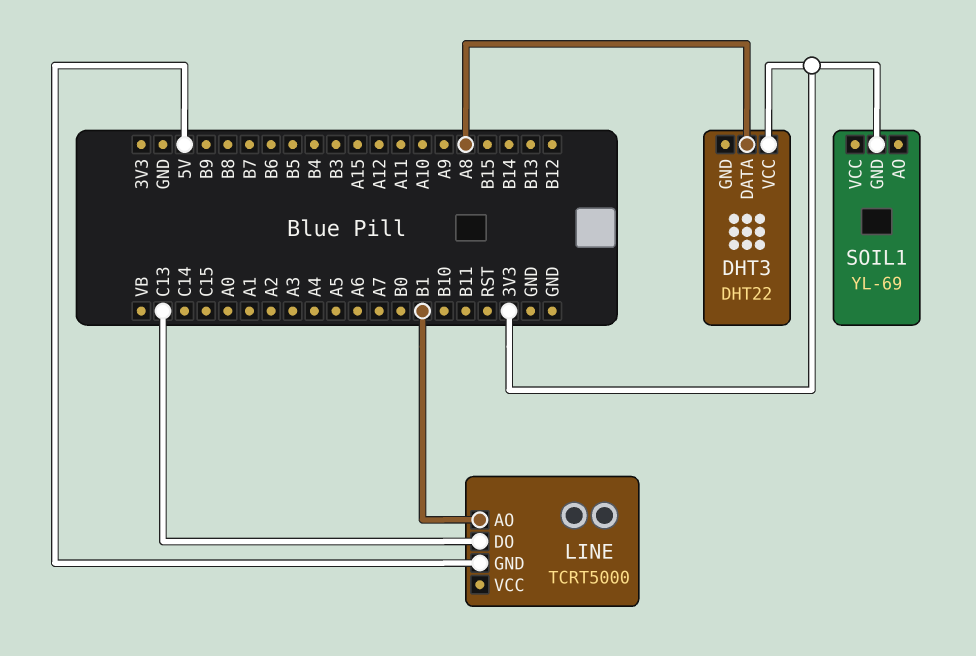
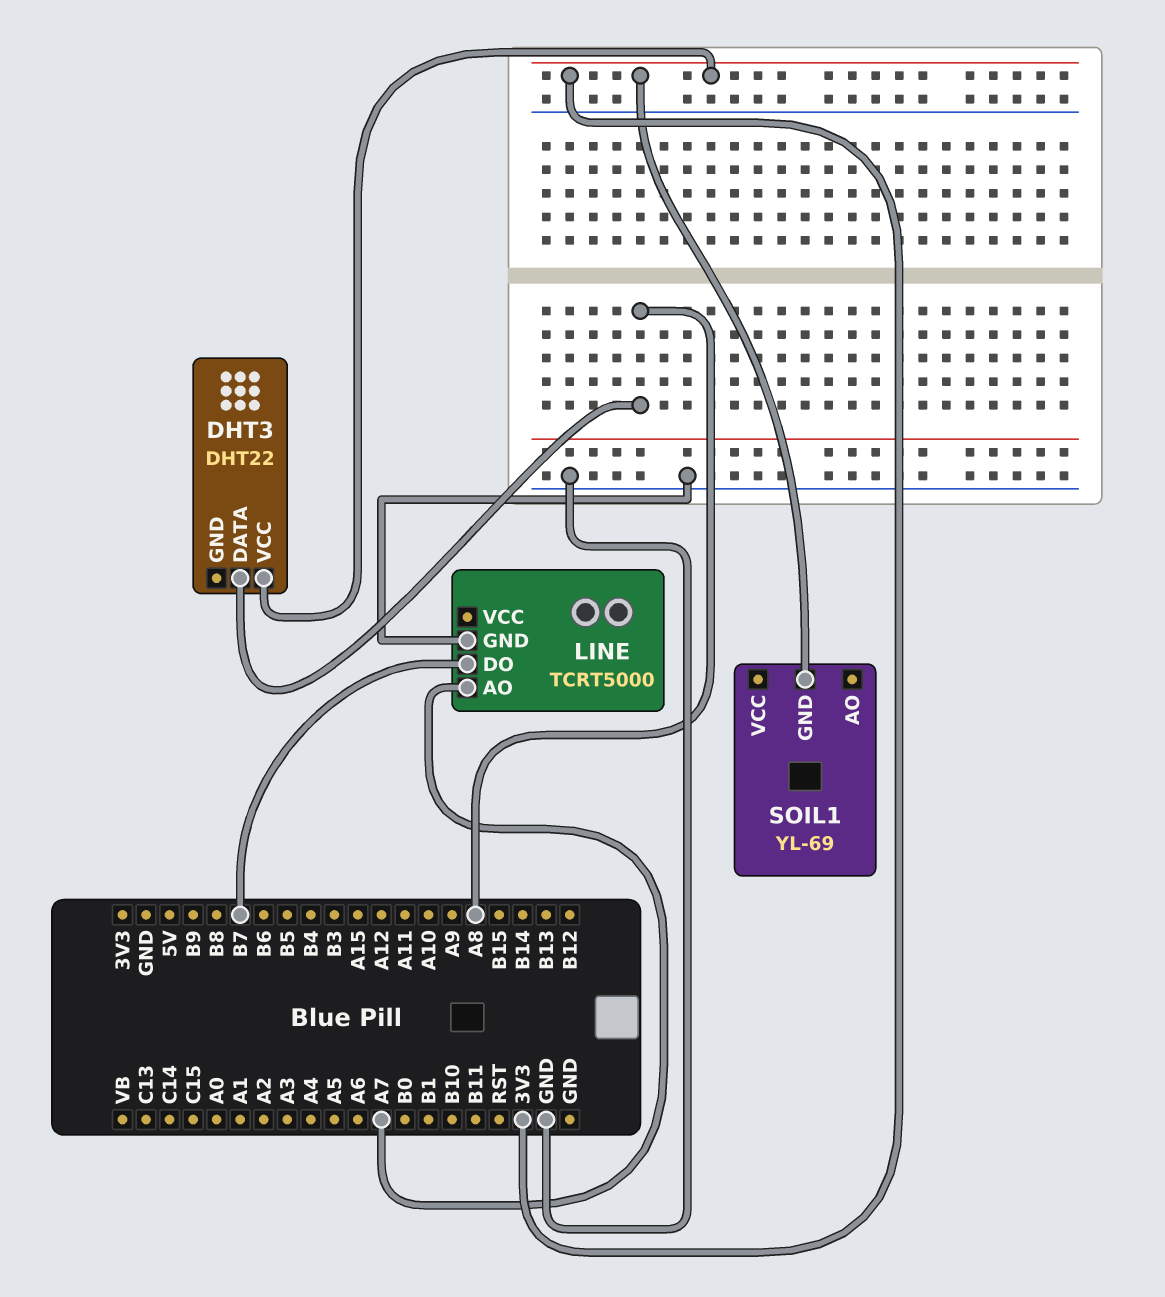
LINE pin AO: B1 -> A7
LINE pin DO: C13 -> B7
LINE pin GND: 5V -> GND

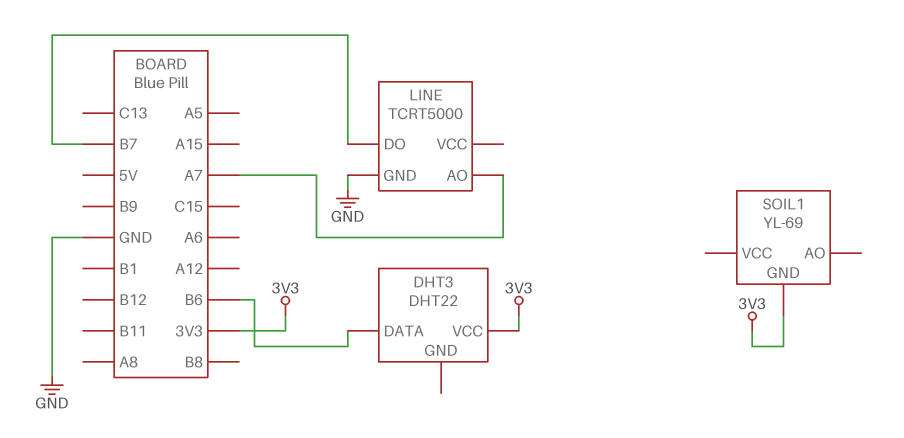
DHT3 pin DATA: A8 -> B6

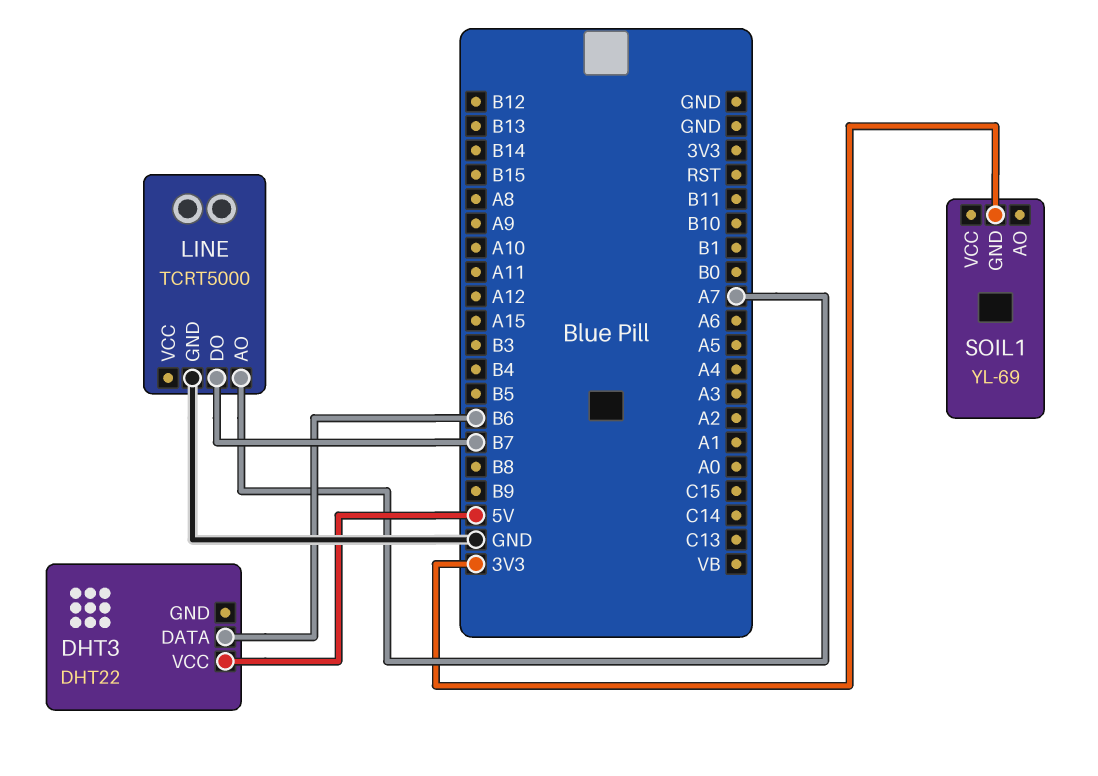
DHT3 pin VCC: 3V3 -> 5V

